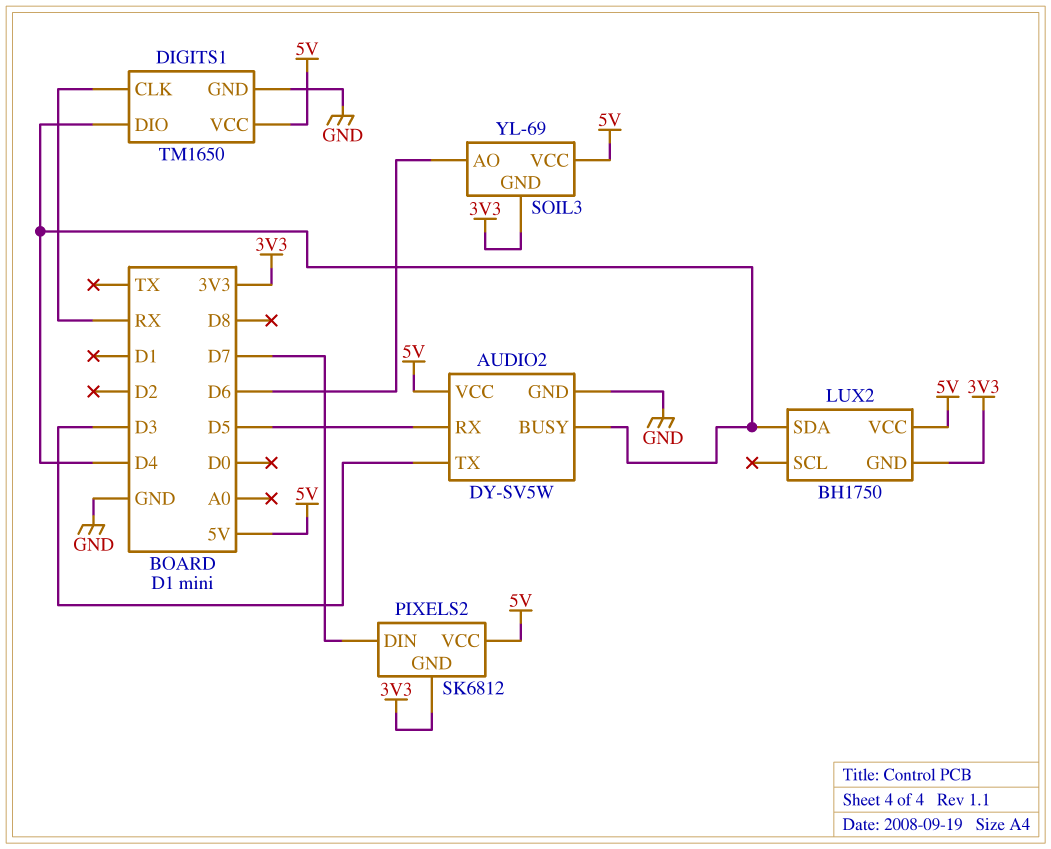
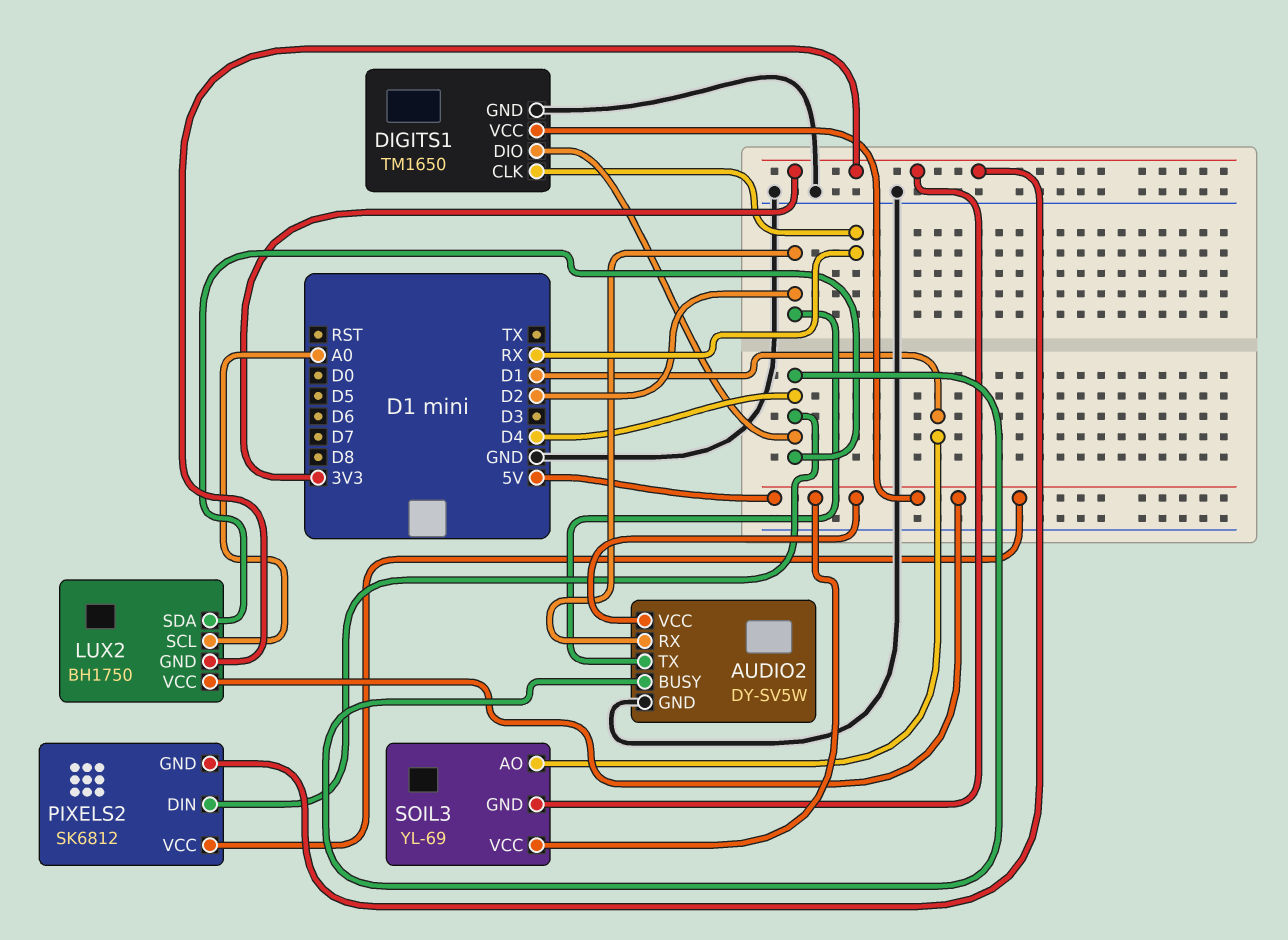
AUDIO2 pin RX: D5 -> D2
AUDIO2 pin TX: D3 -> D2
LUX2 pin SCL: none -> A0
PIXELS2 pin DIN: D7 -> D4
SOIL3 pin AO: D6 -> D1

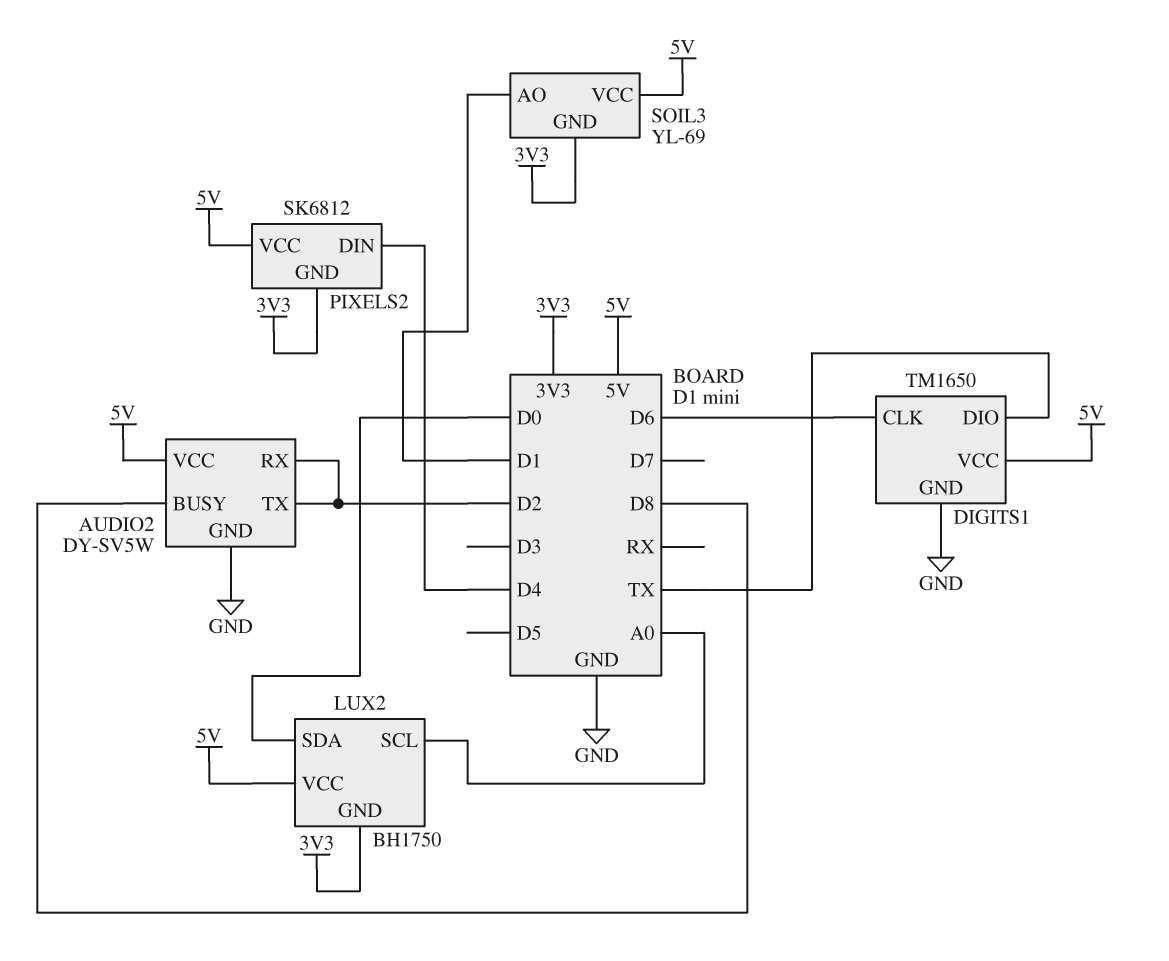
AUDIO2 pin BUSY: D4 -> D8
DIGITS1 pin CLK: RX -> D6
DIGITS1 pin DIO: D4 -> TX
LUX2 pin SDA: D4 -> D0

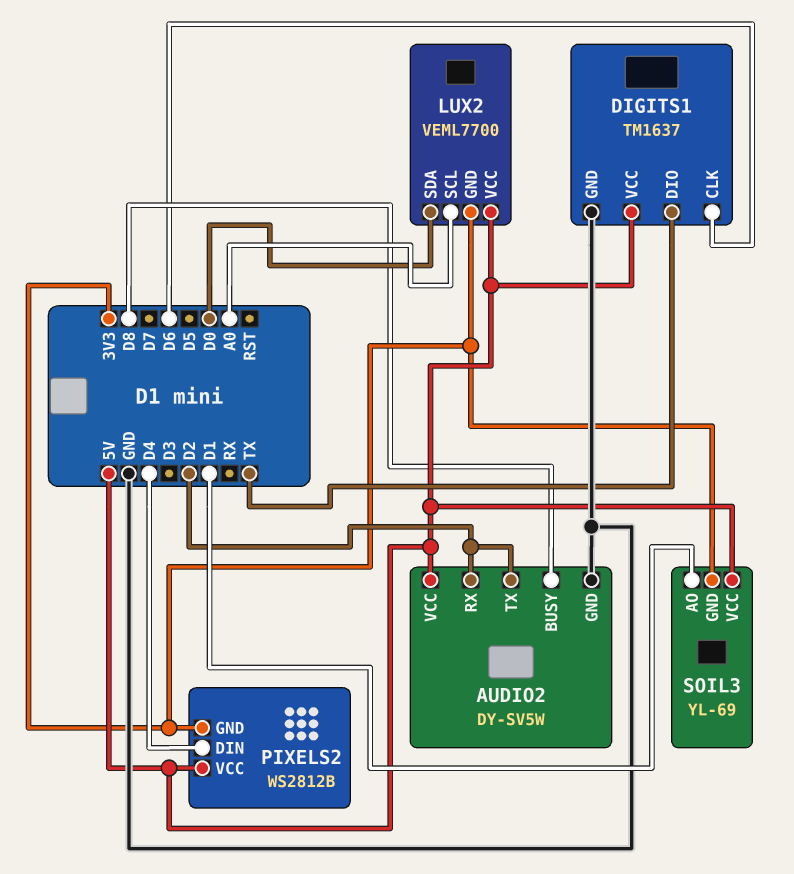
DIGITS1: TM1650 -> TM1637
LUX2: BH1750 -> VEML7700
PIXELS2: SK6812 -> WS2812B

